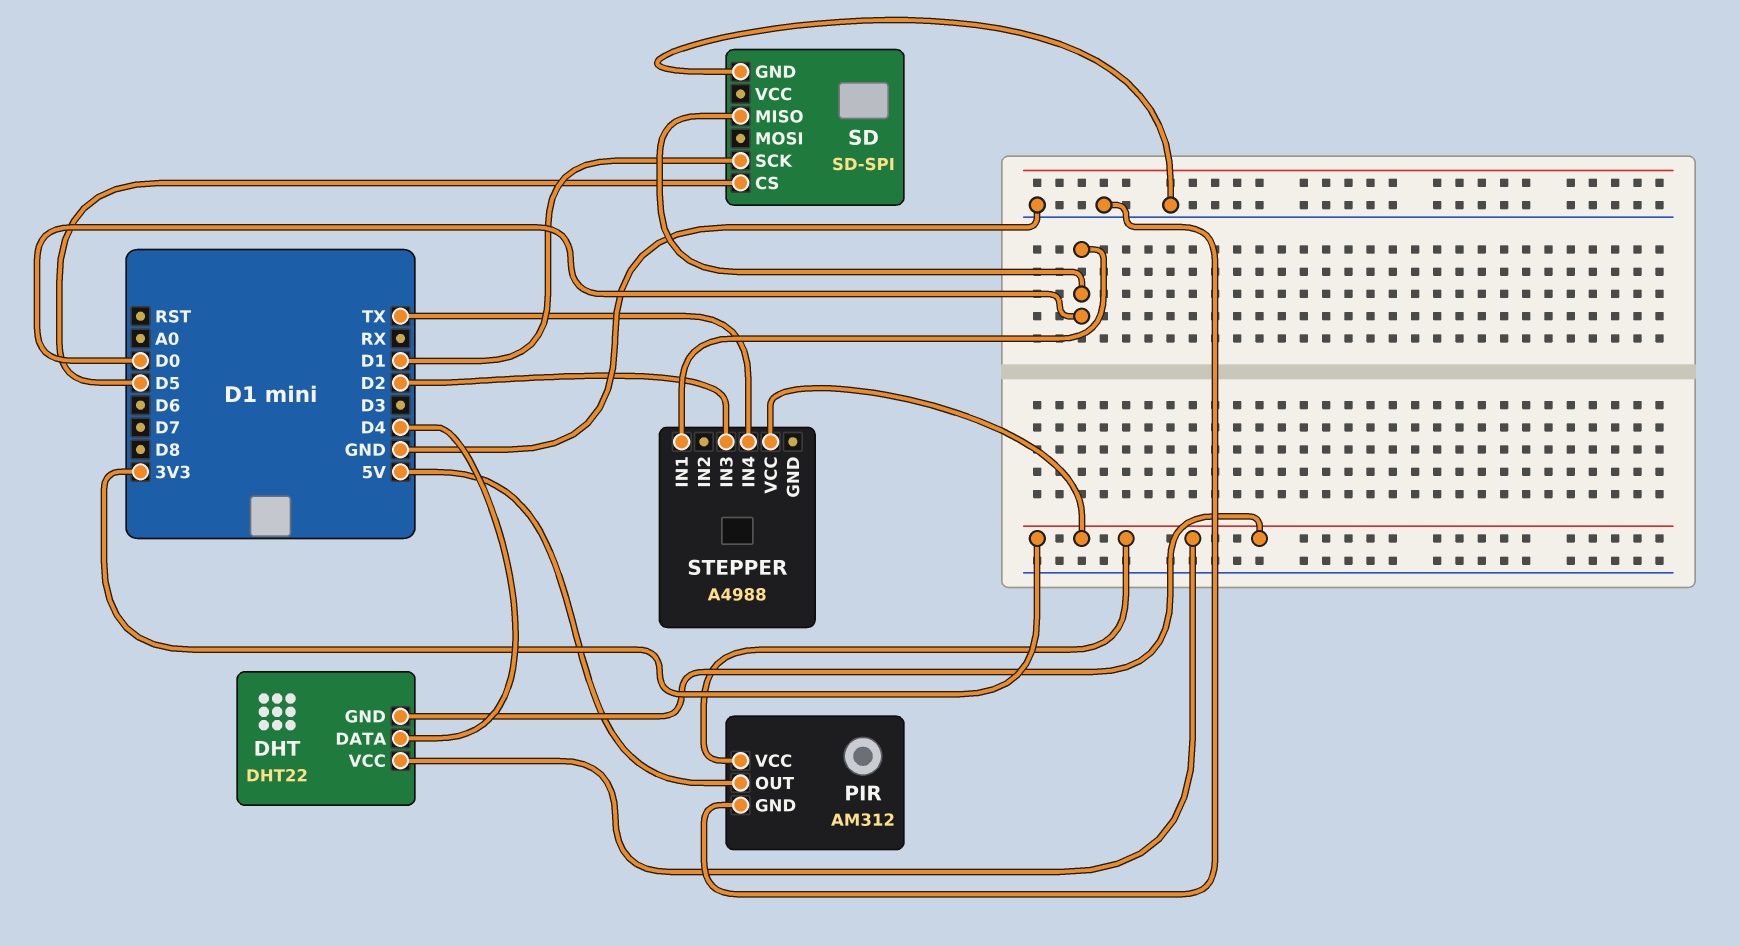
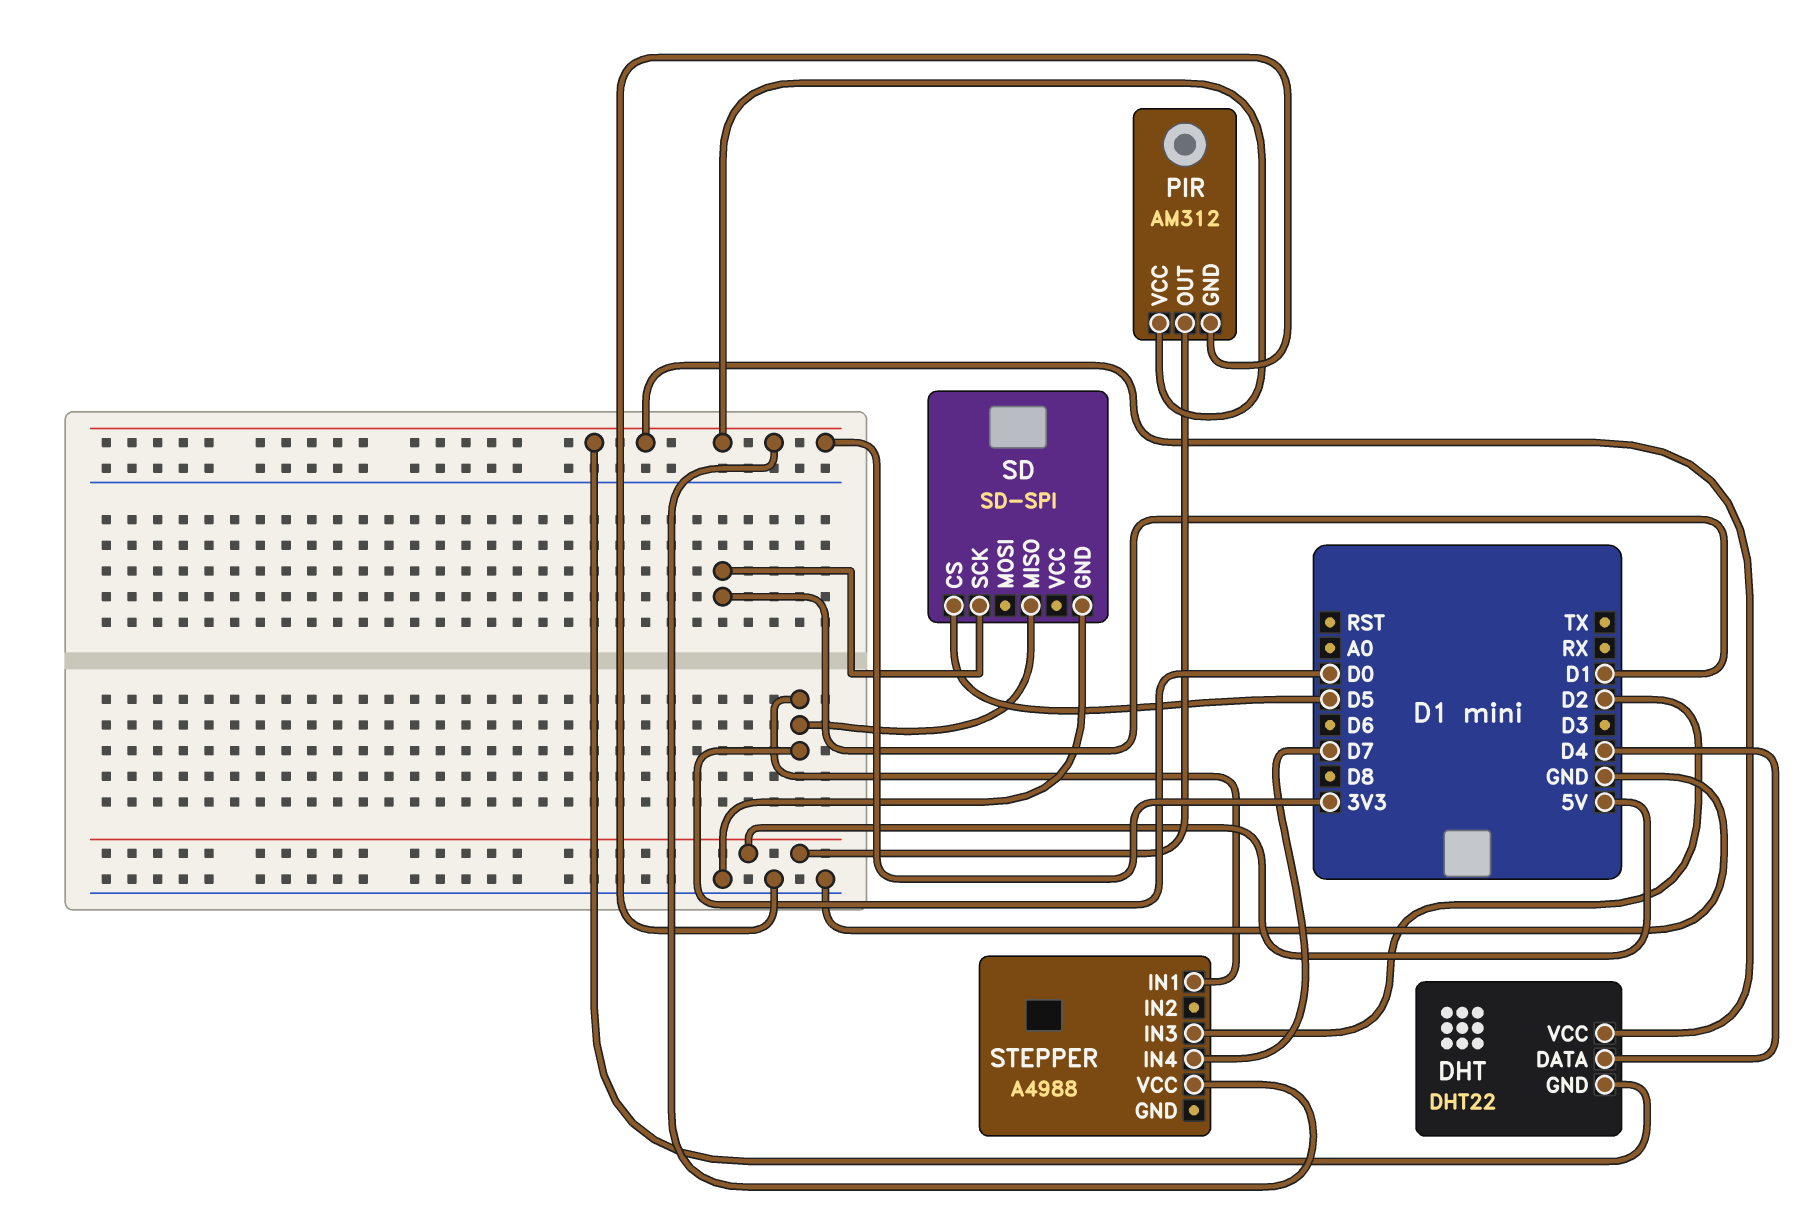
STEPPER pin IN4: TX -> D7

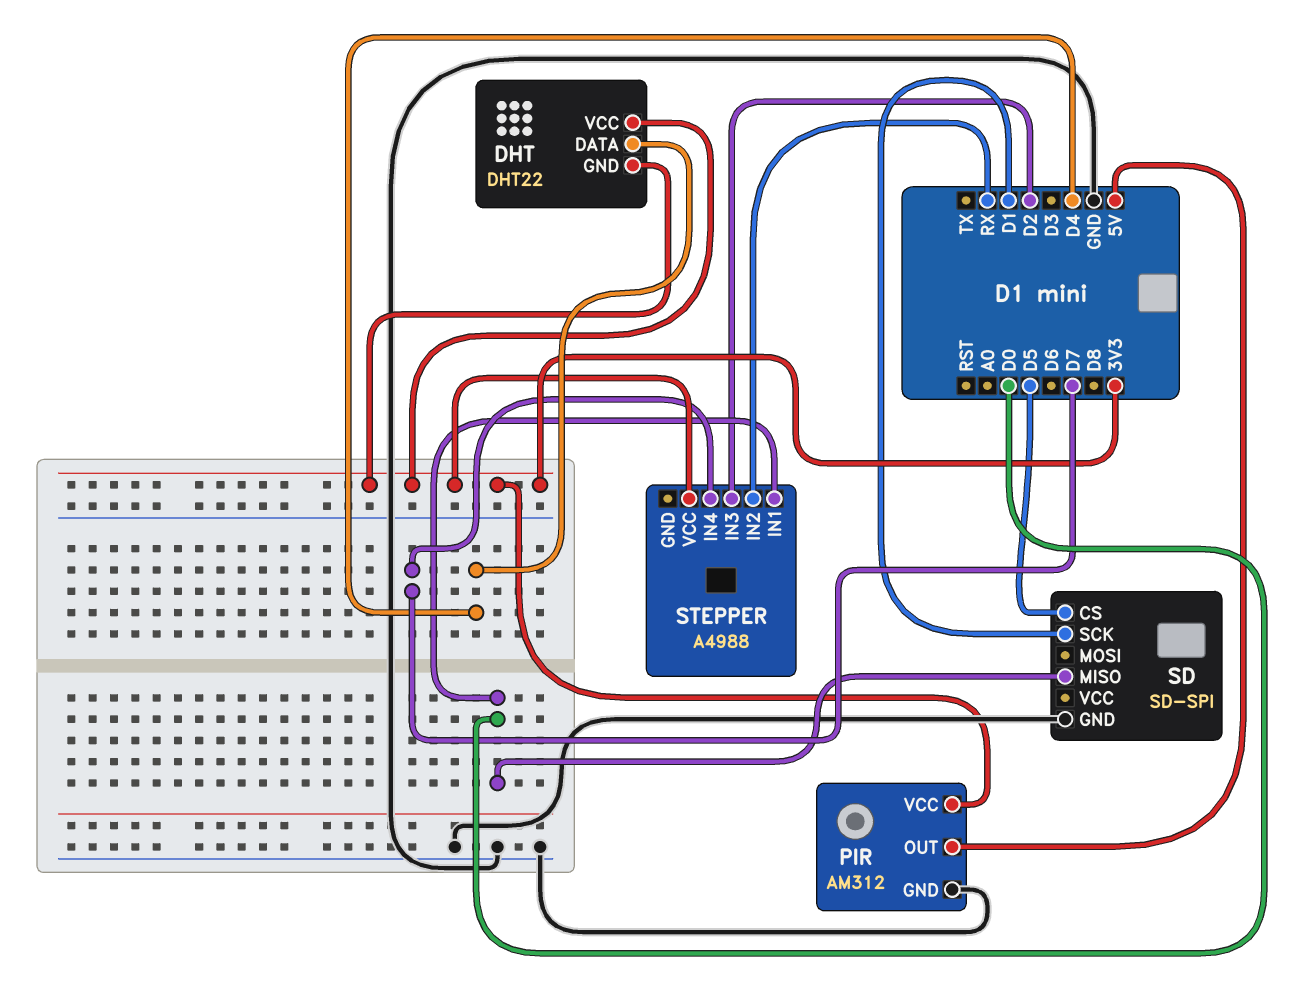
STEPPER pin IN2: none -> RX

